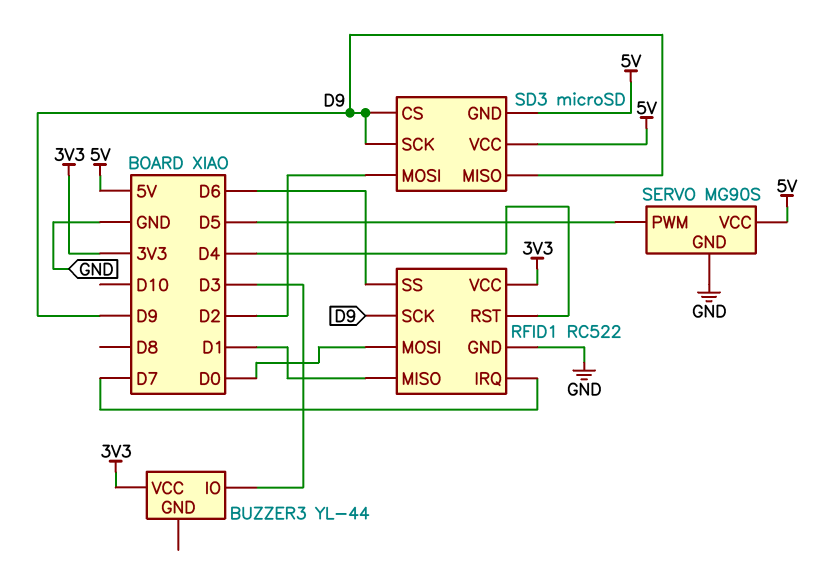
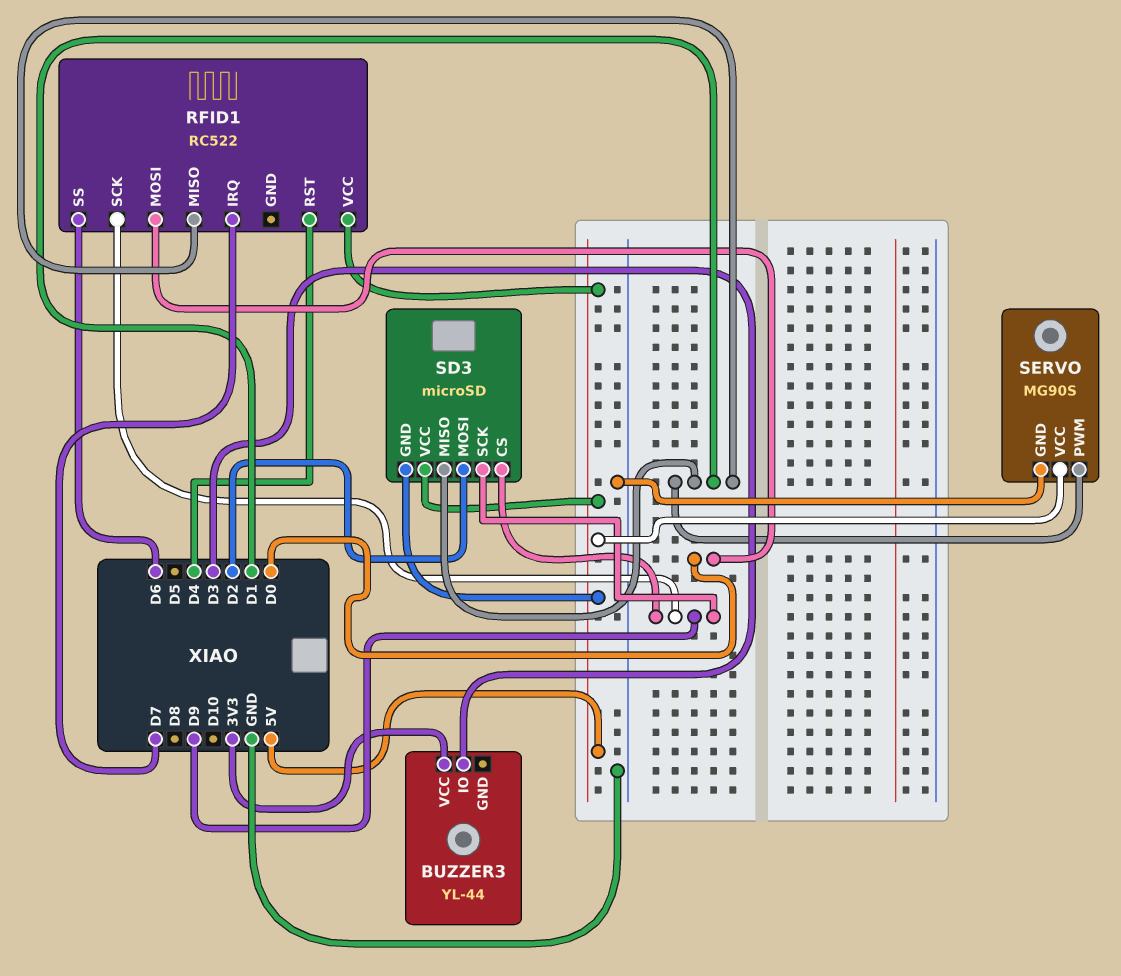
RFID1 pin GND: GND -> none
RFID1 pin VCC: 3V3 -> 5V
SD3 pin MISO: D9 -> D1
SERVO pin PWM: D5 -> D1

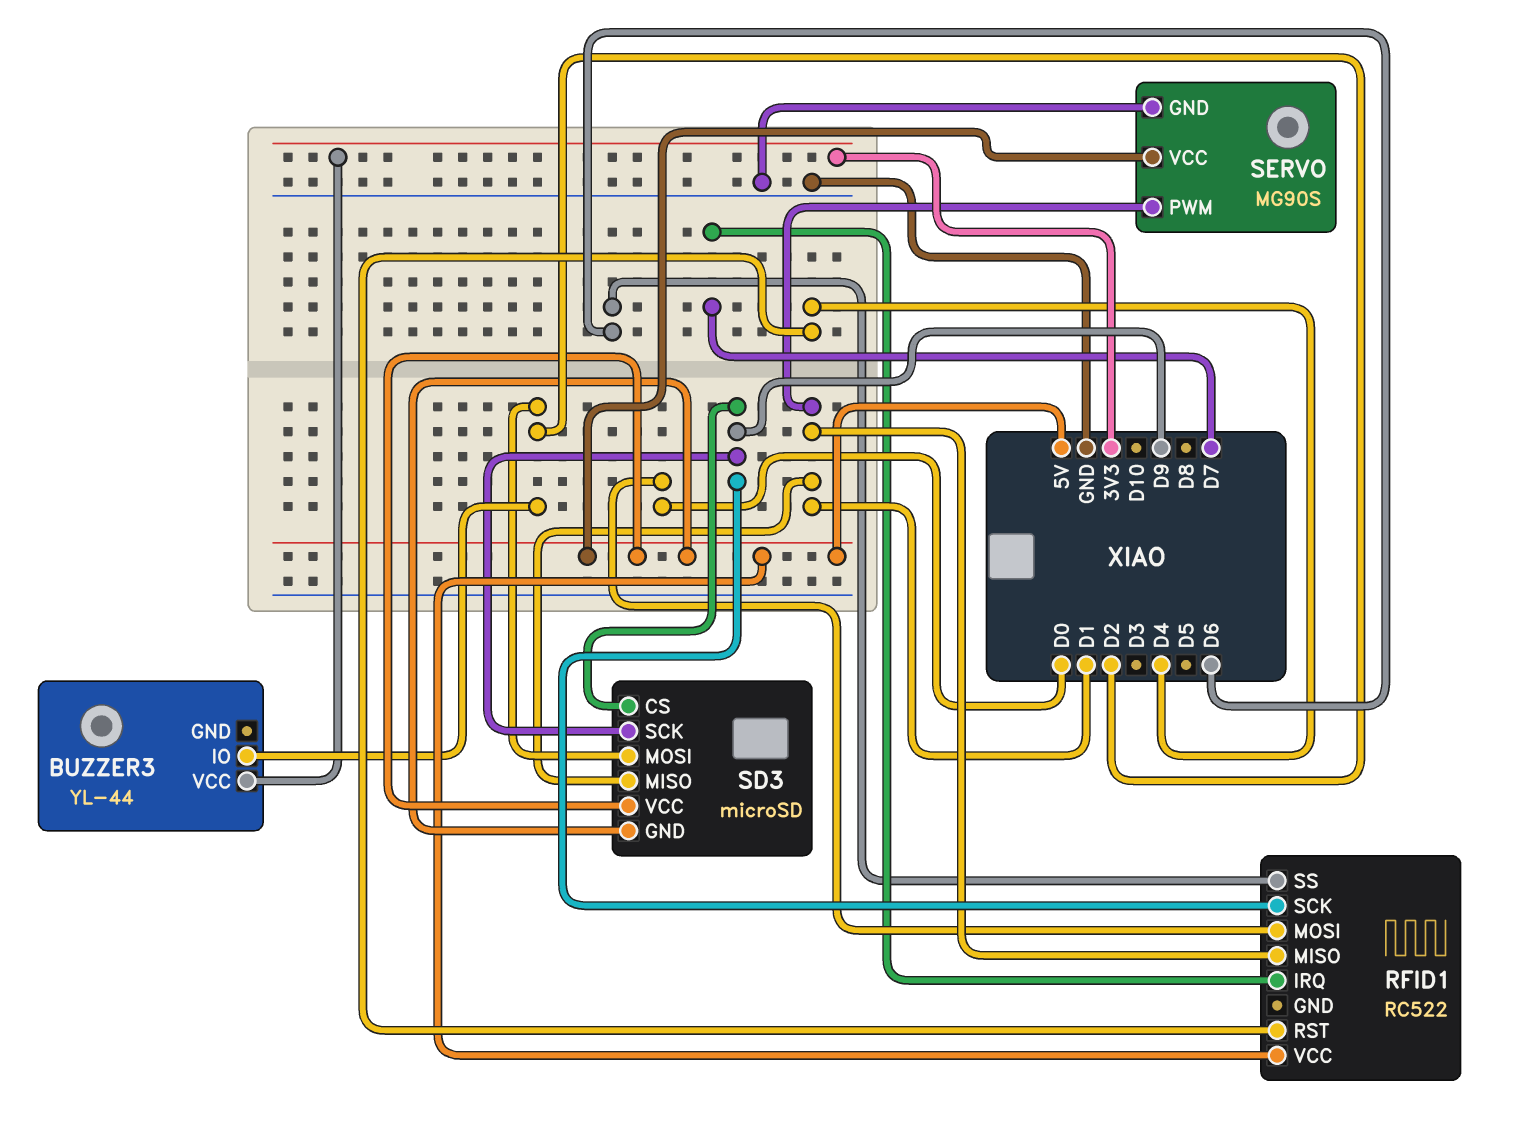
BUZZER3 pin IO: D3 -> D2

